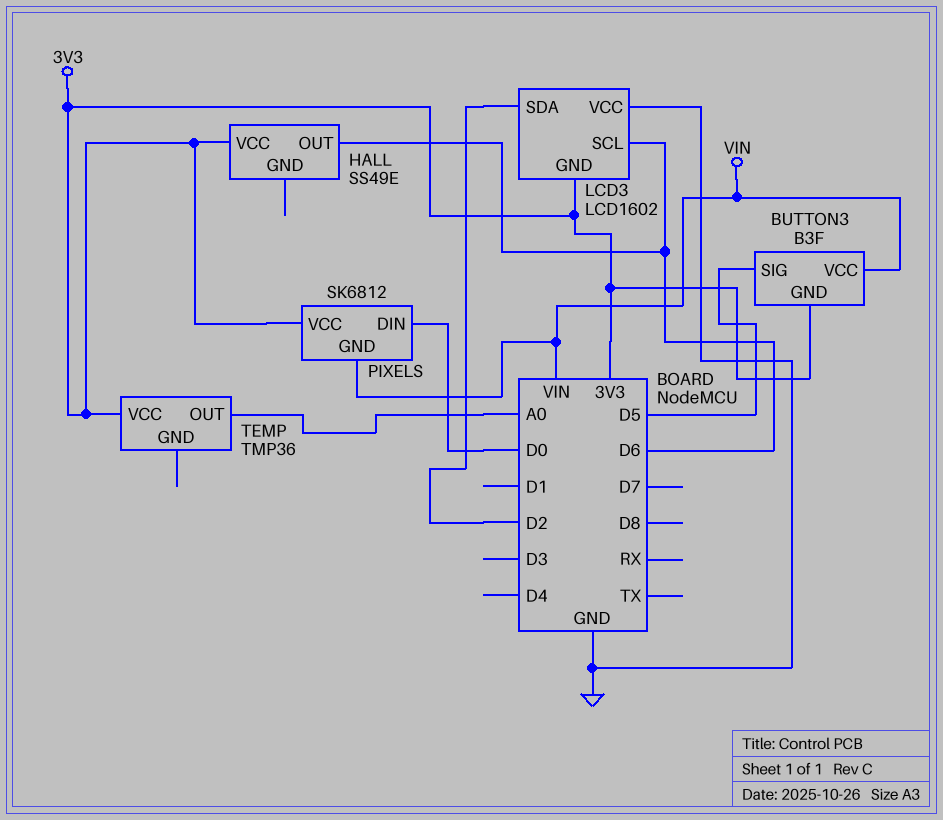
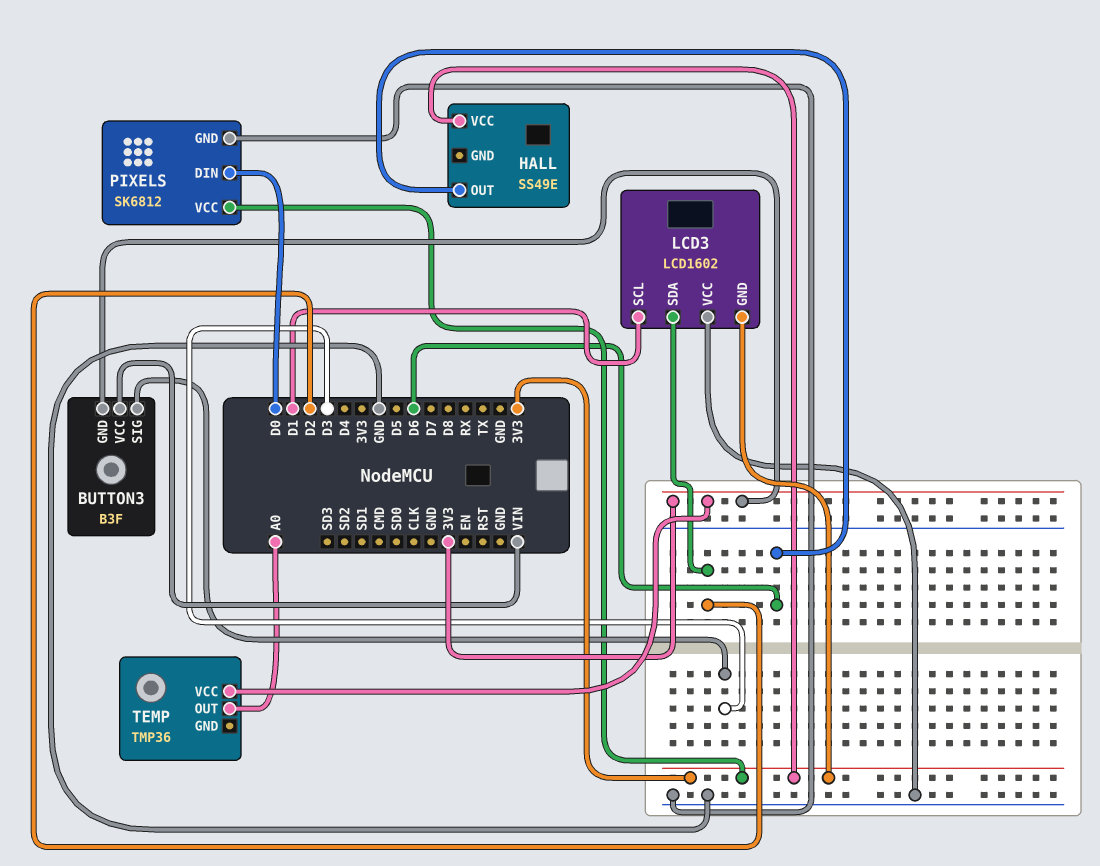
BUTTON3 pin SIG: D5 -> D3
LCD3 pin SCL: D6 -> D1
PIXELS pin GND: VIN -> GND

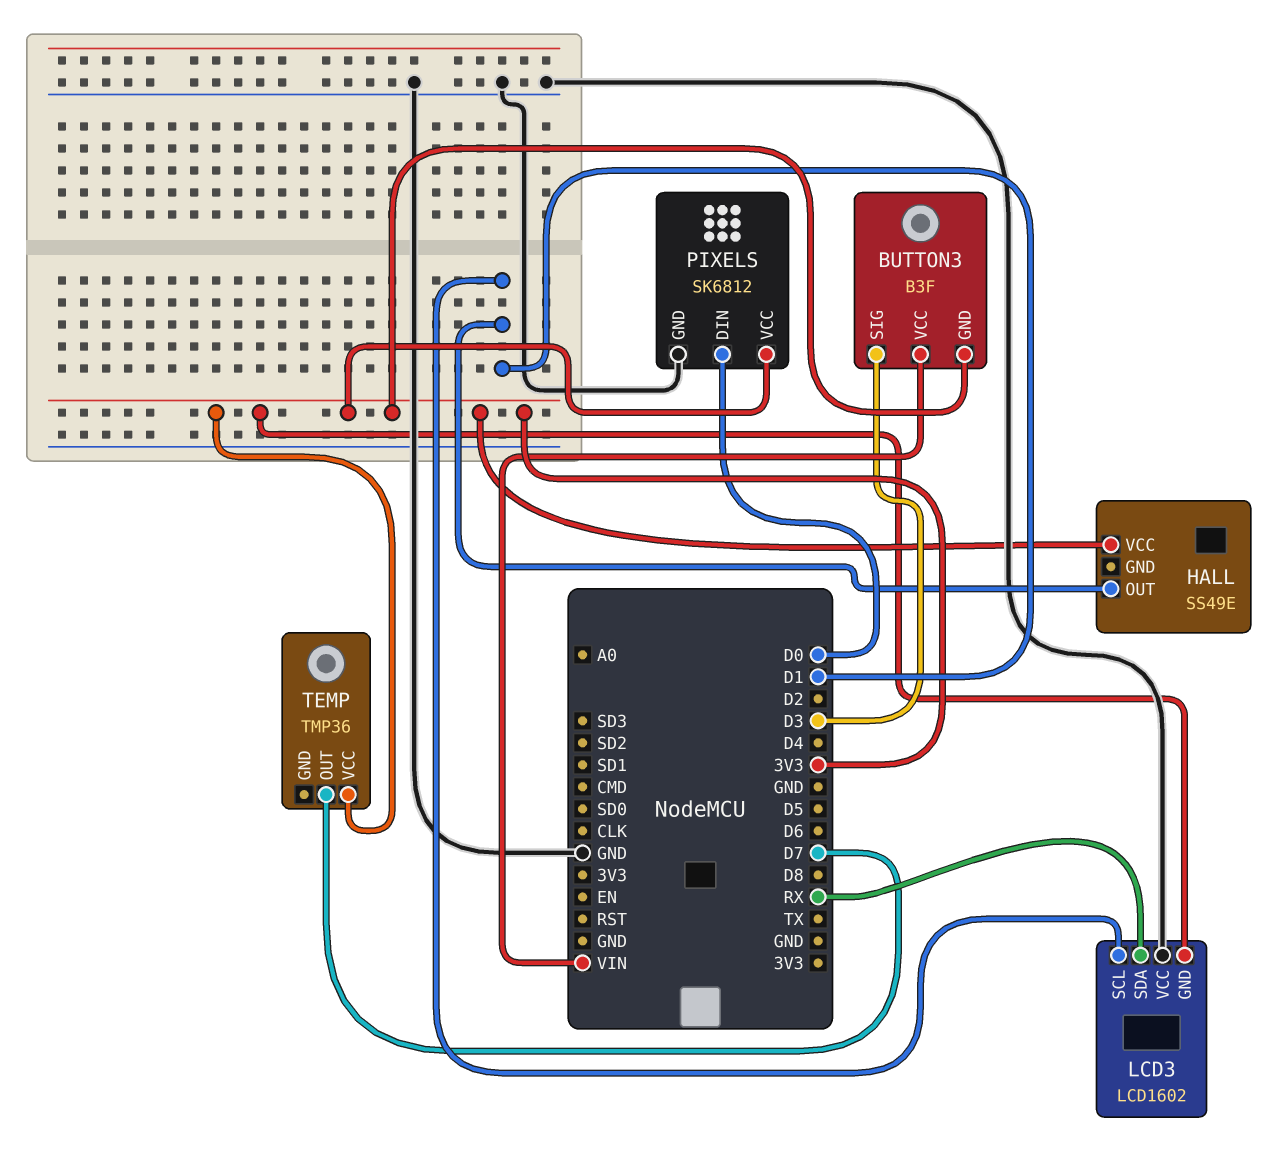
HALL pin OUT: D6 -> D1
LCD3 pin SDA: D2 -> RX
TEMP pin OUT: A0 -> D7

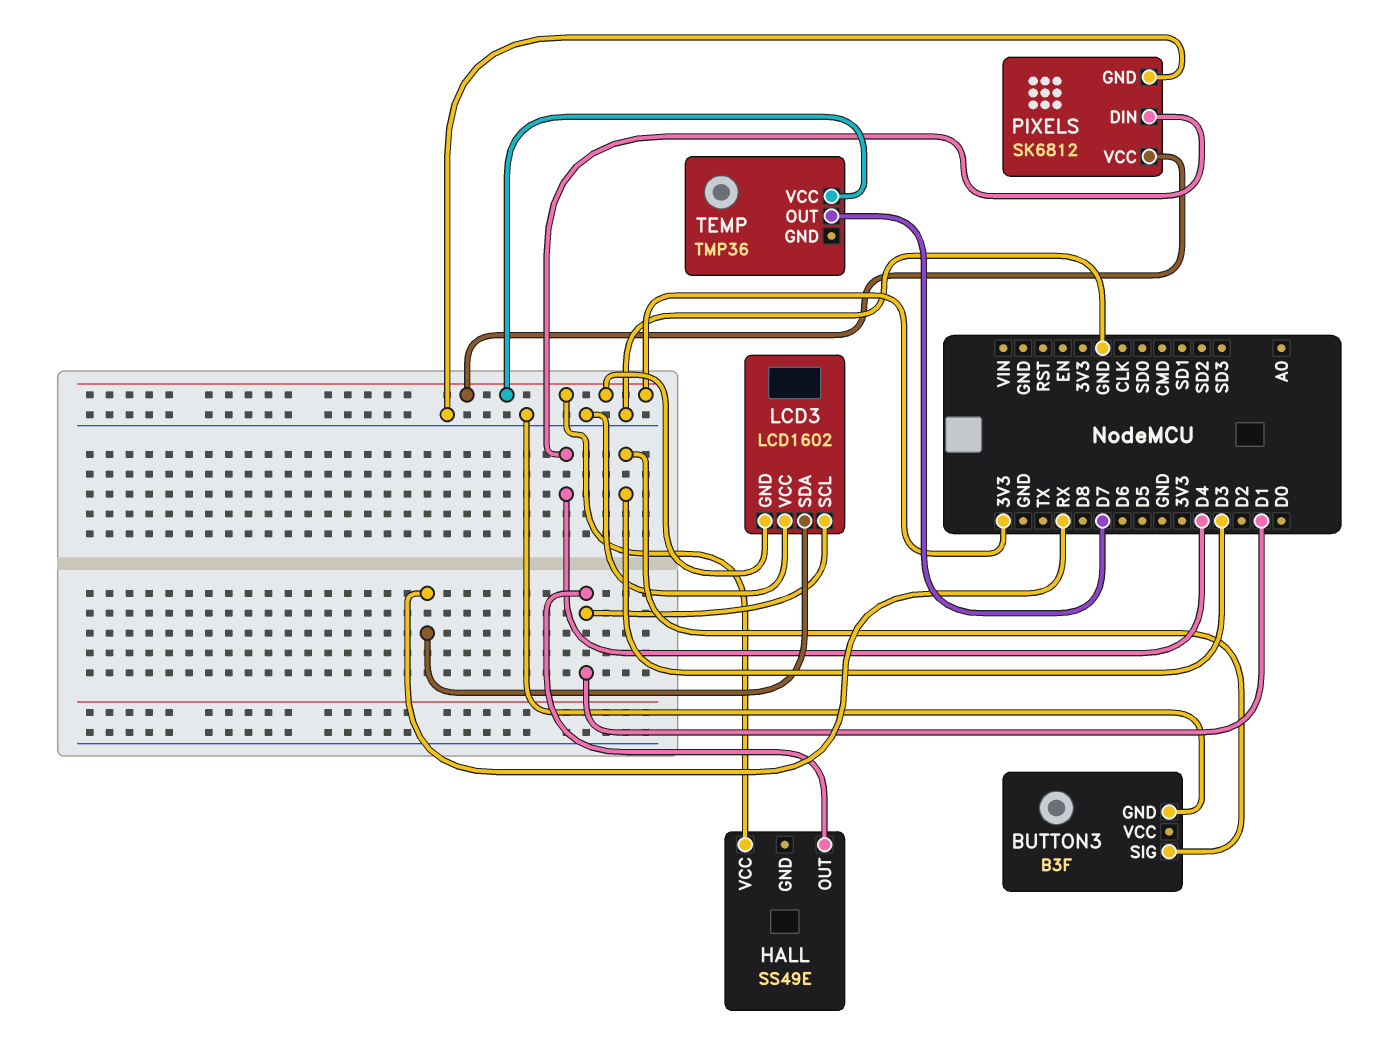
BUTTON3 pin GND: 3V3 -> GND
BUTTON3 pin VCC: VIN -> none
PIXELS pin DIN: D0 -> D4

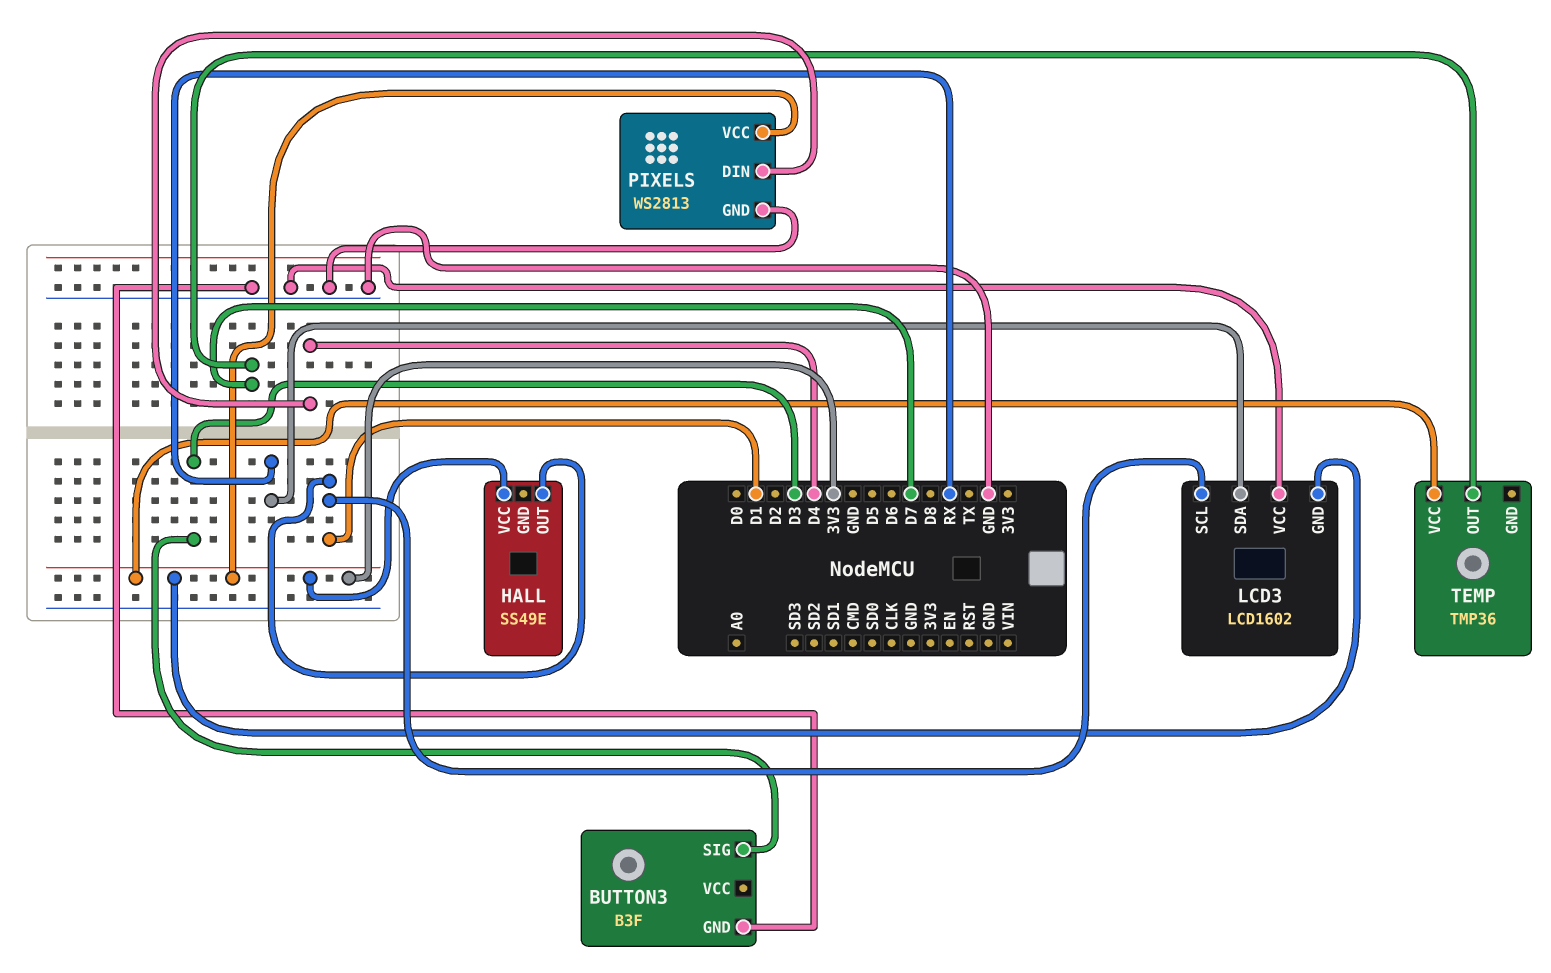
PIXELS: SK6812 -> WS2813

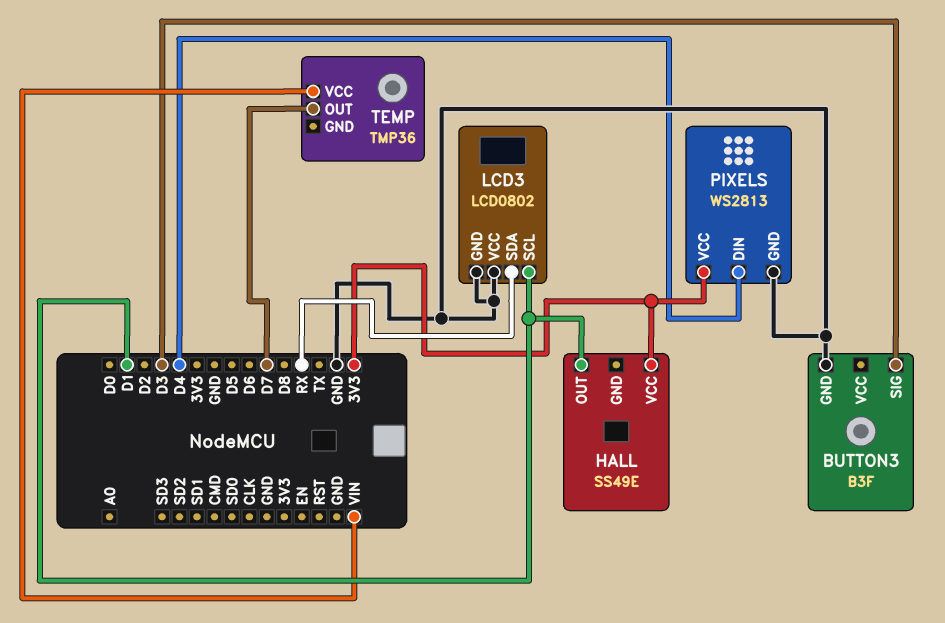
LCD3: LCD1602 -> LCD0802
LCD3 pin GND: 3V3 -> GND
TEMP pin VCC: 3V3 -> VIN

